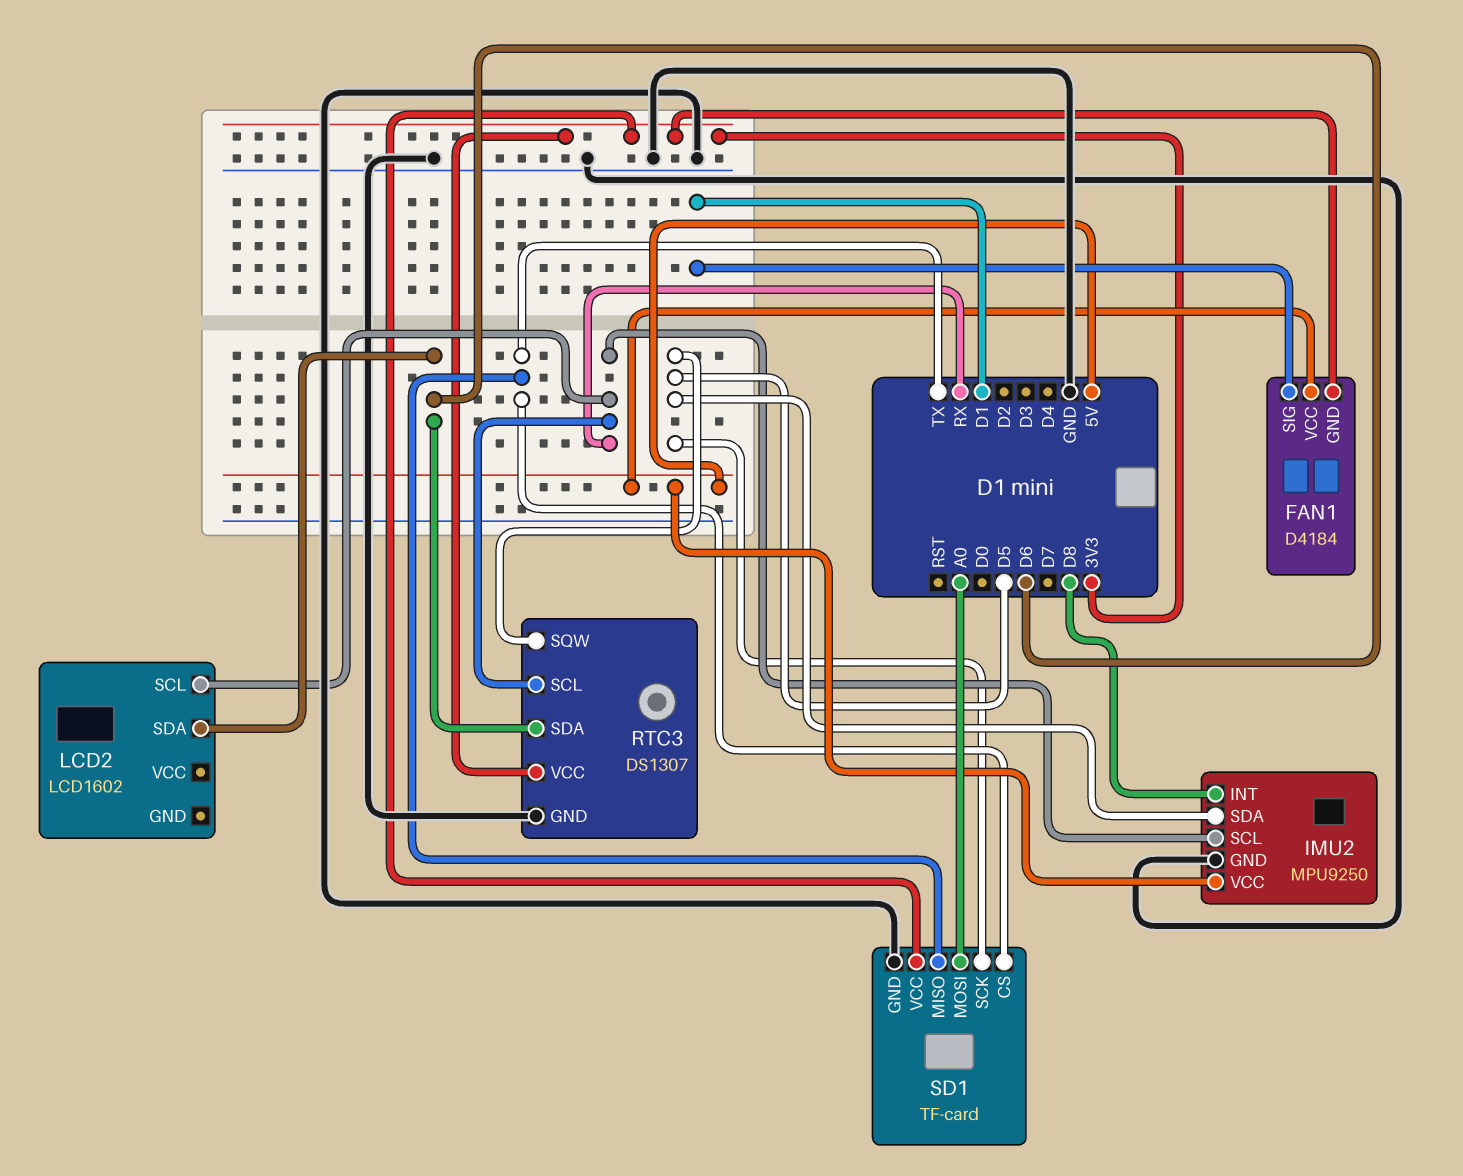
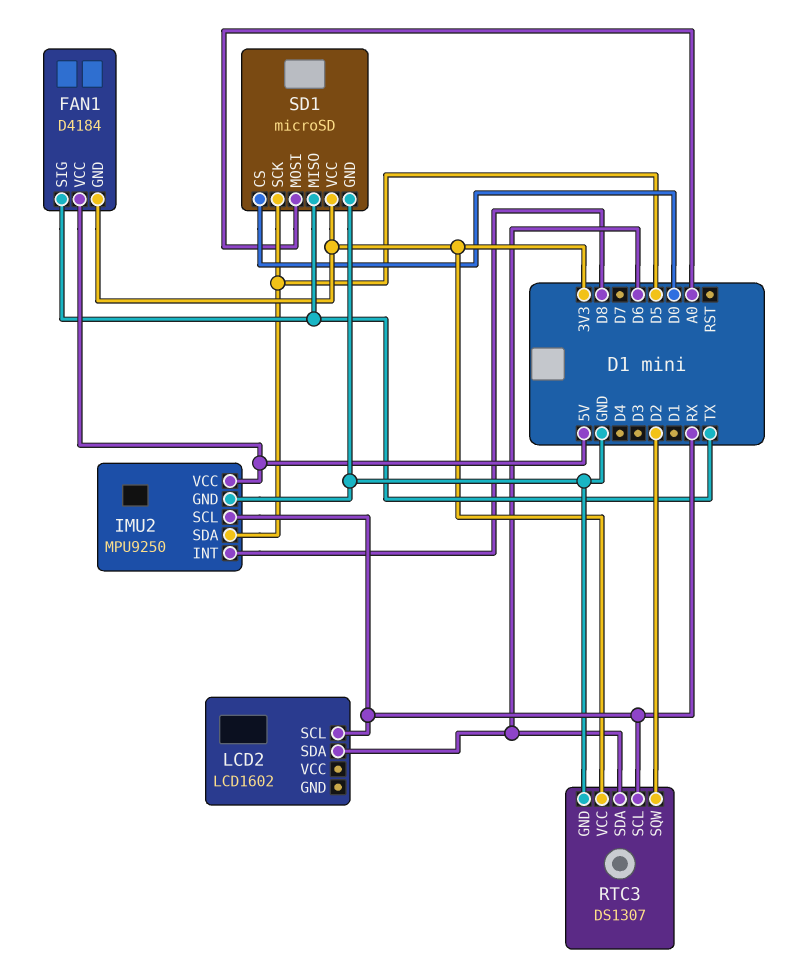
FAN1 pin SIG: D1 -> TX
RTC3 pin SQW: D5 -> D2
SD1: TF-card -> microSD
SD1 pin CS: TX -> D0

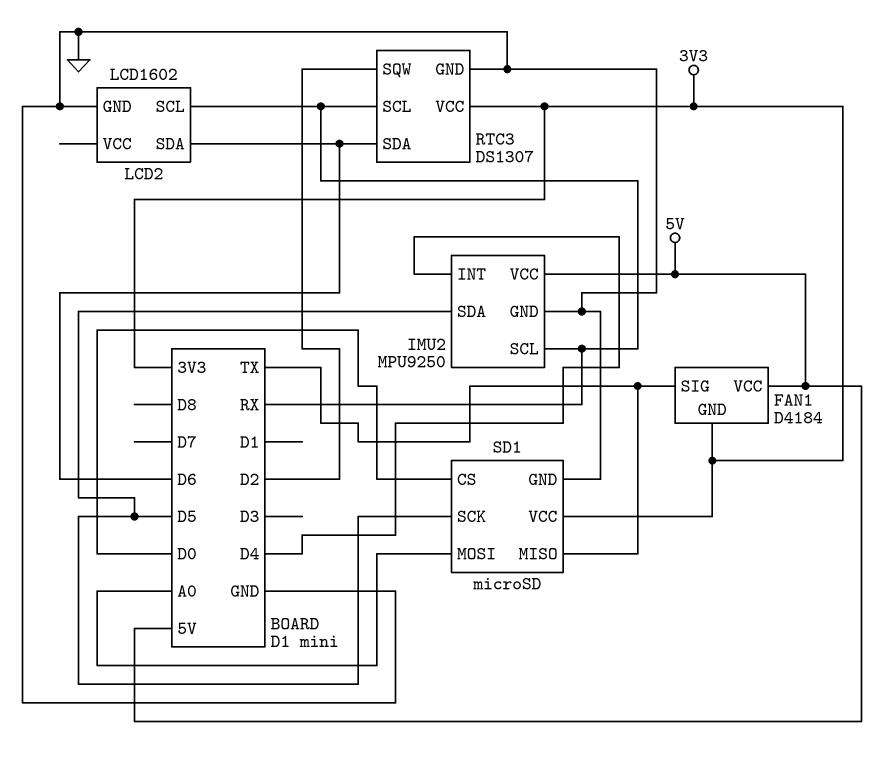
IMU2 pin INT: D8 -> D4
LCD2 pin GND: none -> GND

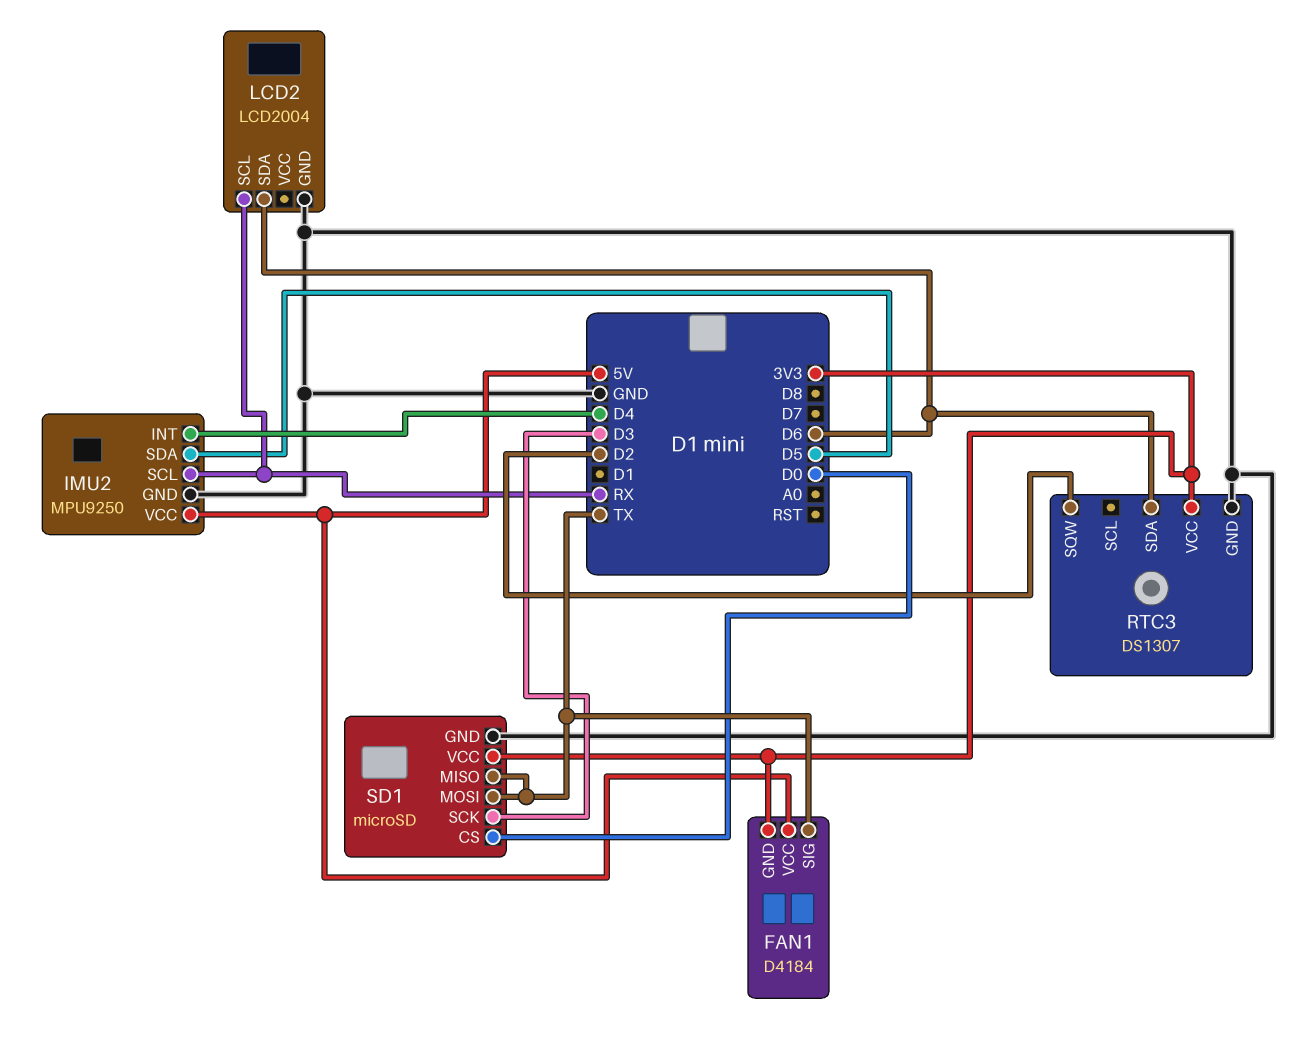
LCD2: LCD1602 -> LCD2004
RTC3 pin SCL: RX -> none
SD1 pin MOSI: A0 -> TX
SD1 pin SCK: D5 -> D3

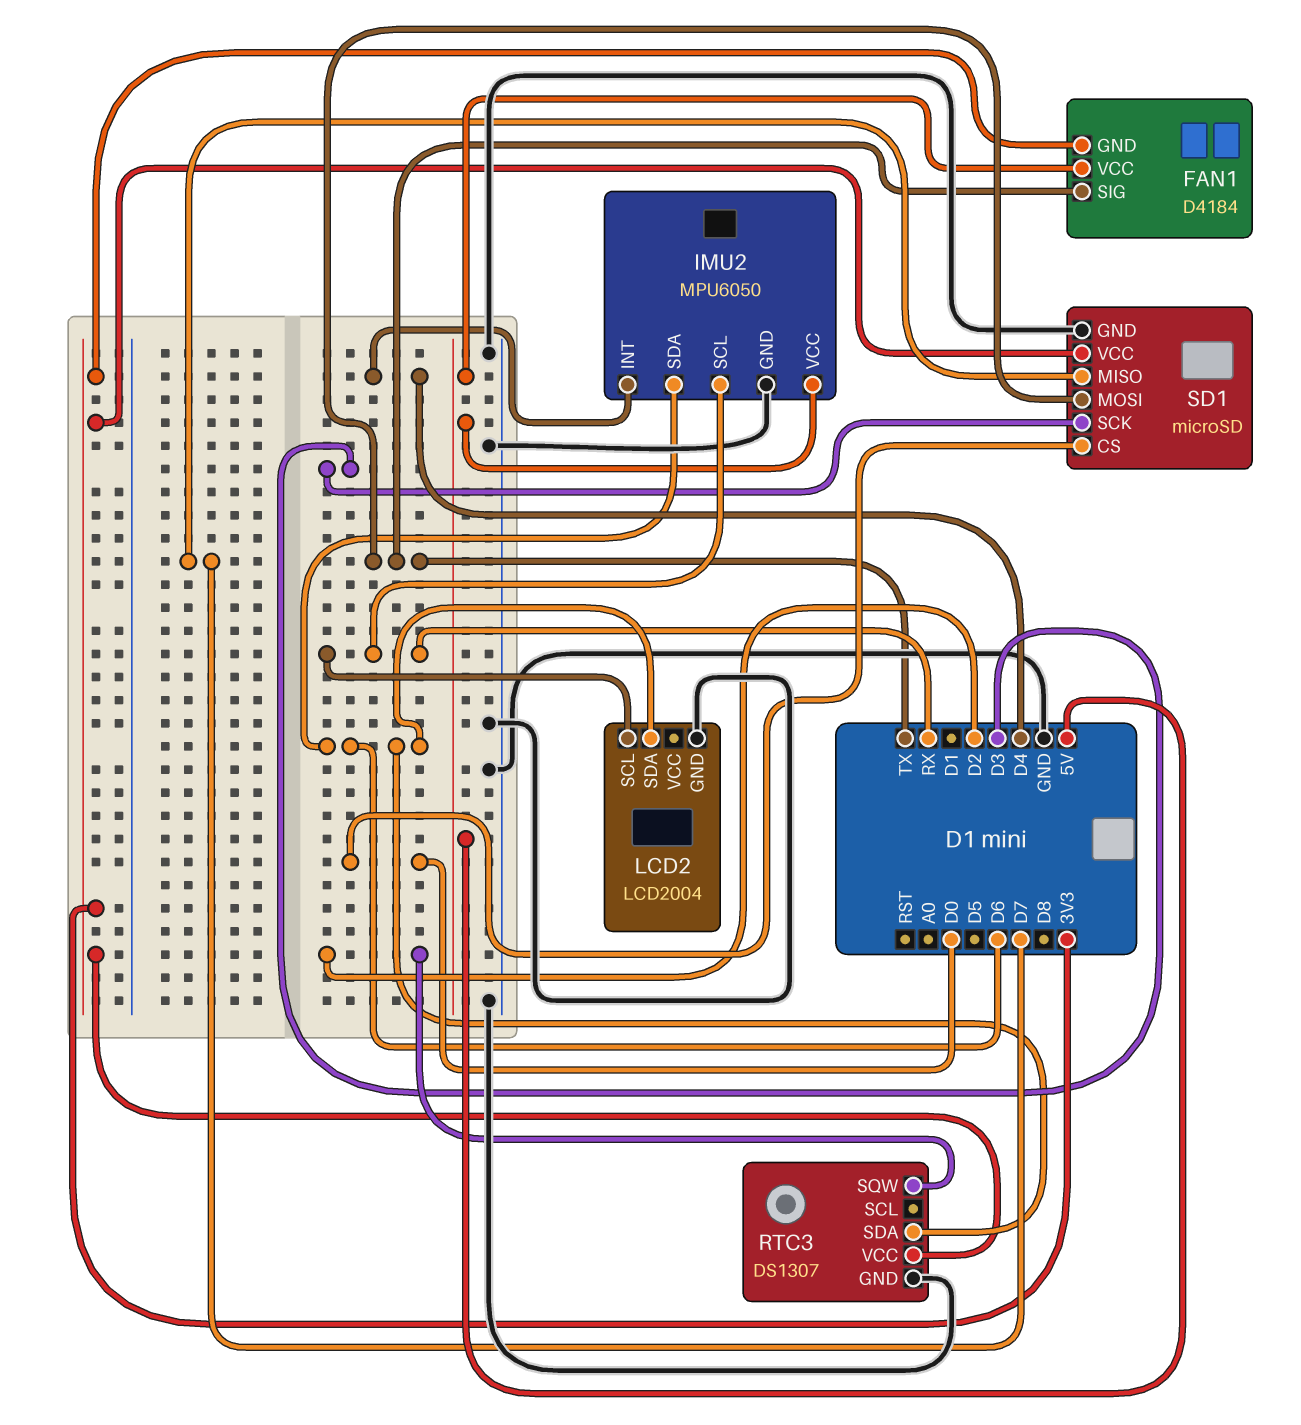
IMU2: MPU9250 -> MPU6050
IMU2 pin SDA: D5 -> D6
SD1 pin MISO: TX -> D7

